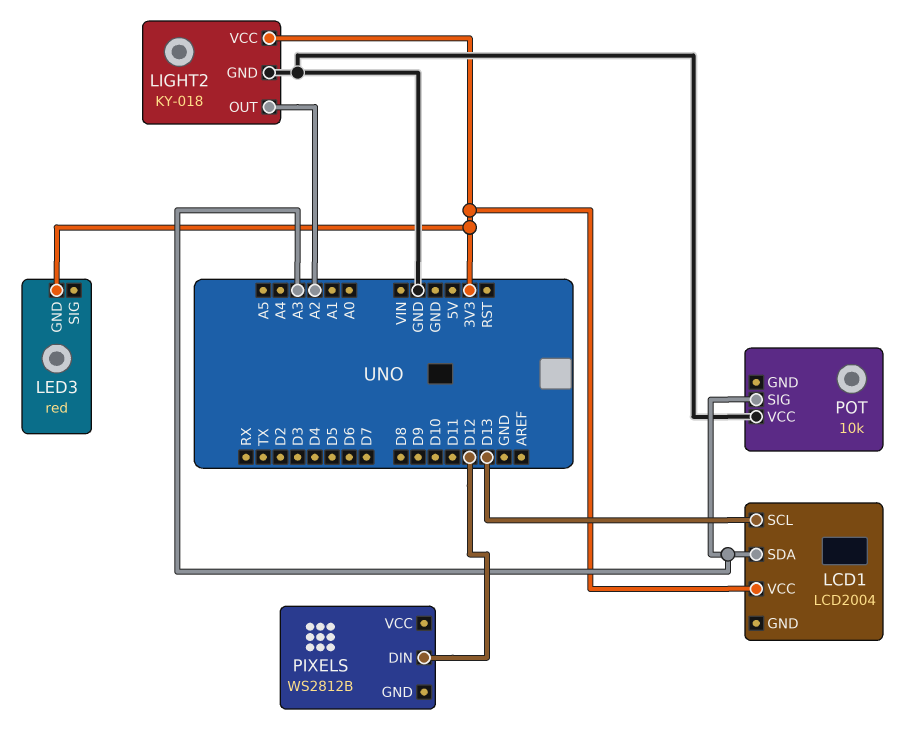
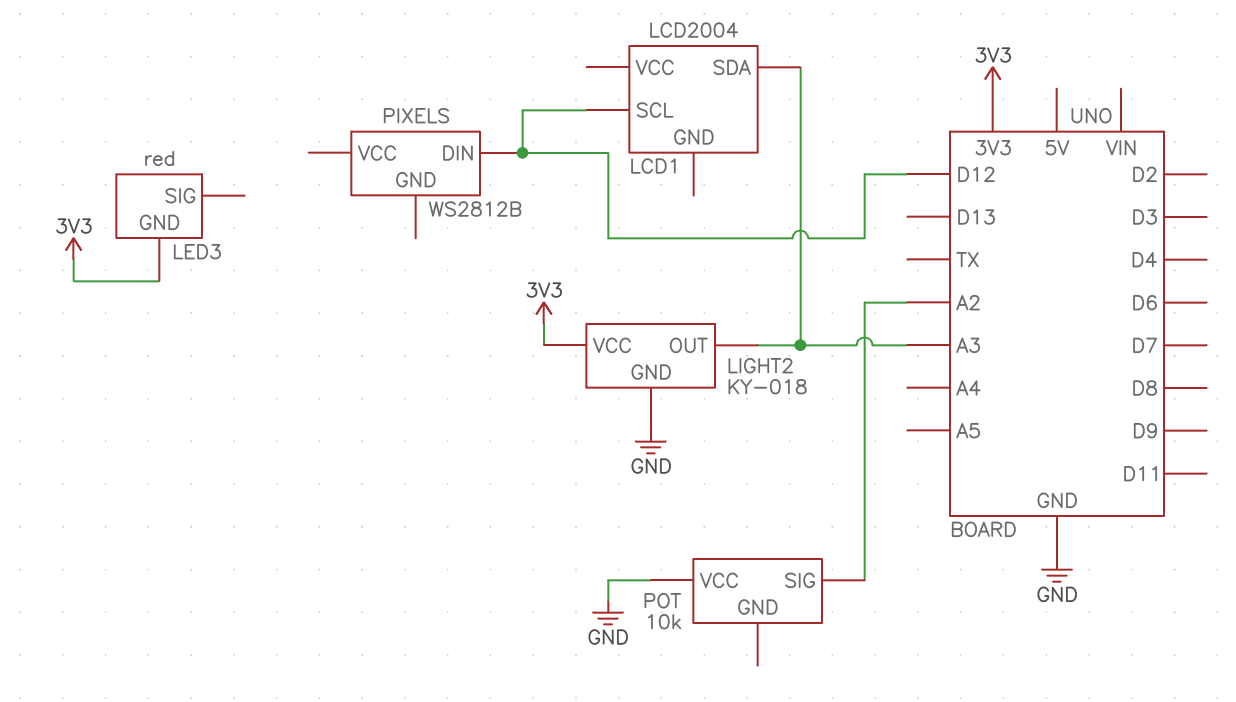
LCD1 pin SCL: D13 -> D12
LCD1 pin VCC: 3V3 -> none
LIGHT2 pin OUT: A2 -> A3
POT pin SIG: A3 -> A2

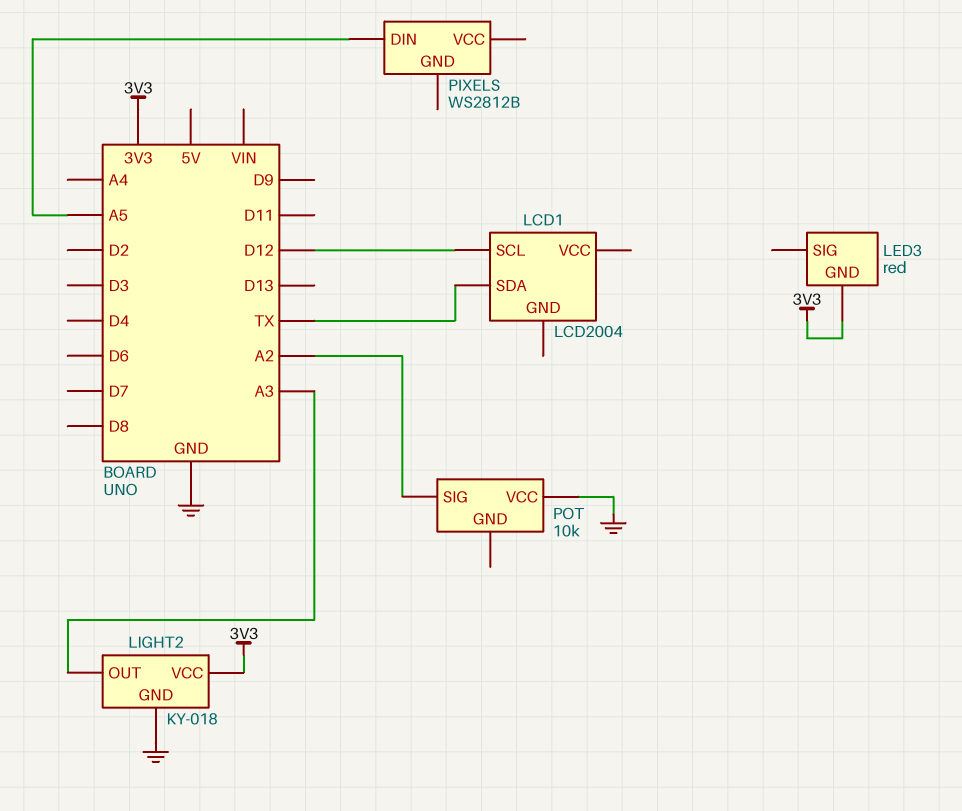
LCD1 pin SDA: A3 -> TX
PIXELS pin DIN: D12 -> A5

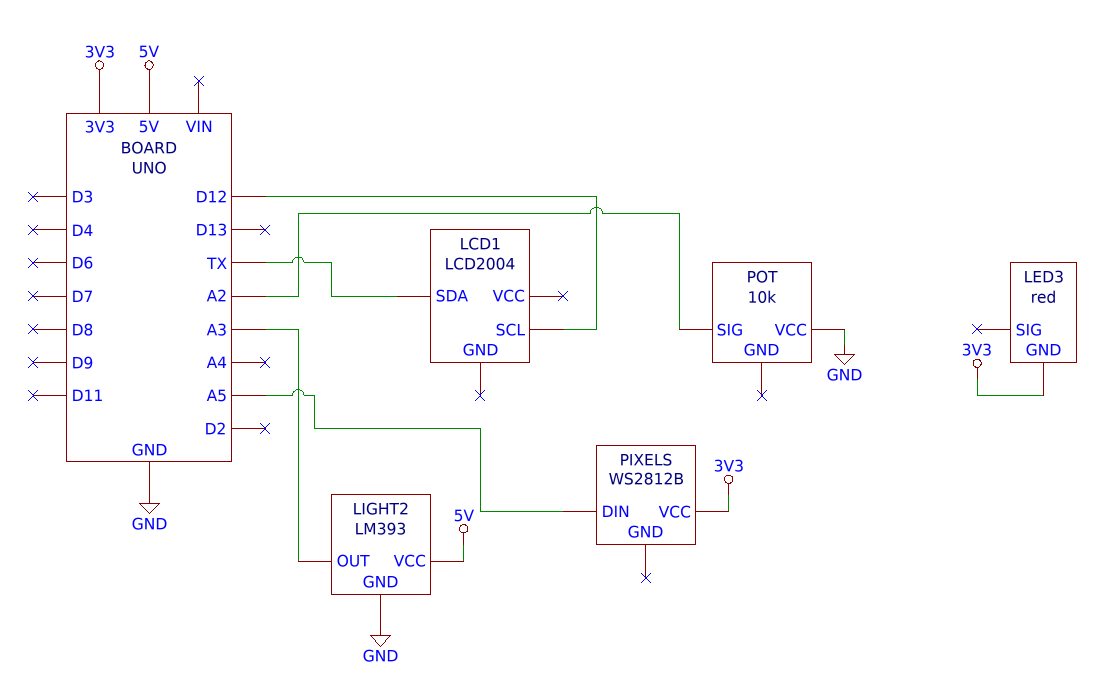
LIGHT2: KY-018 -> LM393
LIGHT2 pin VCC: 3V3 -> 5V
PIXELS pin VCC: none -> 3V3

